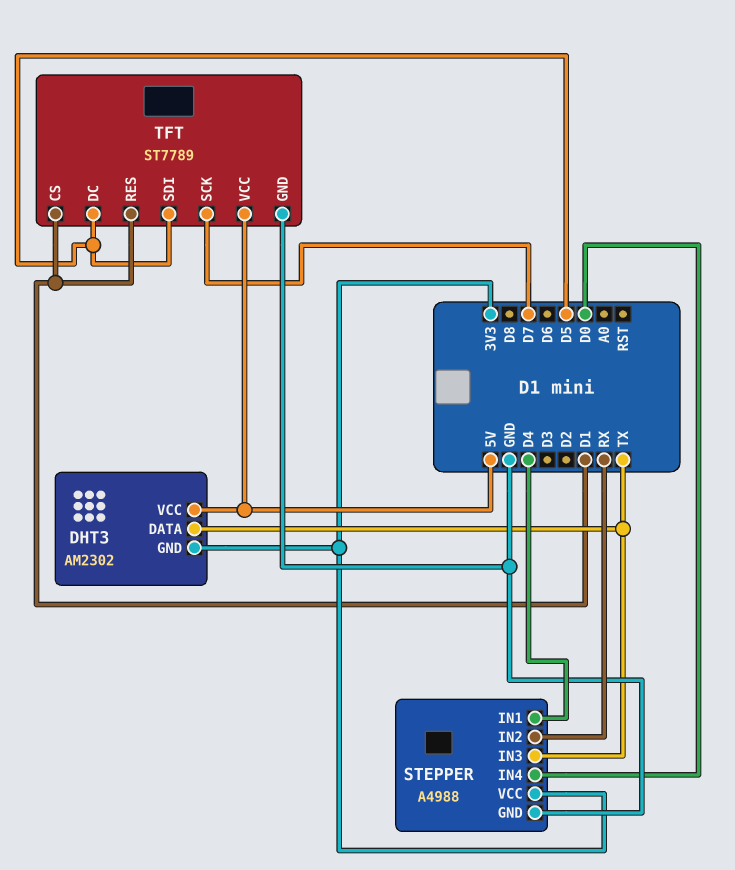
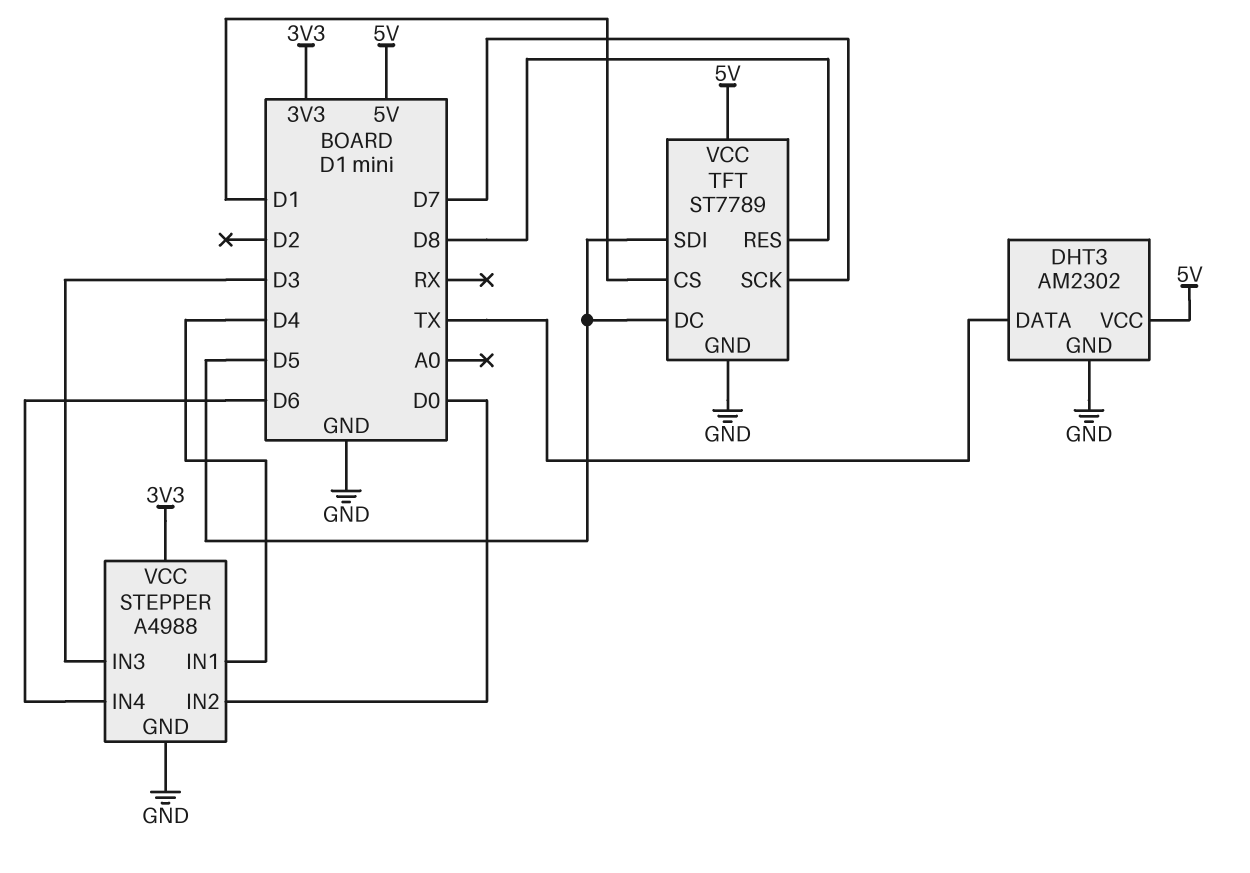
DHT3 pin GND: 3V3 -> GND
STEPPER pin IN2: RX -> D0
STEPPER pin IN3: TX -> D3
STEPPER pin IN4: D0 -> D6
TFT pin RES: D1 -> D8

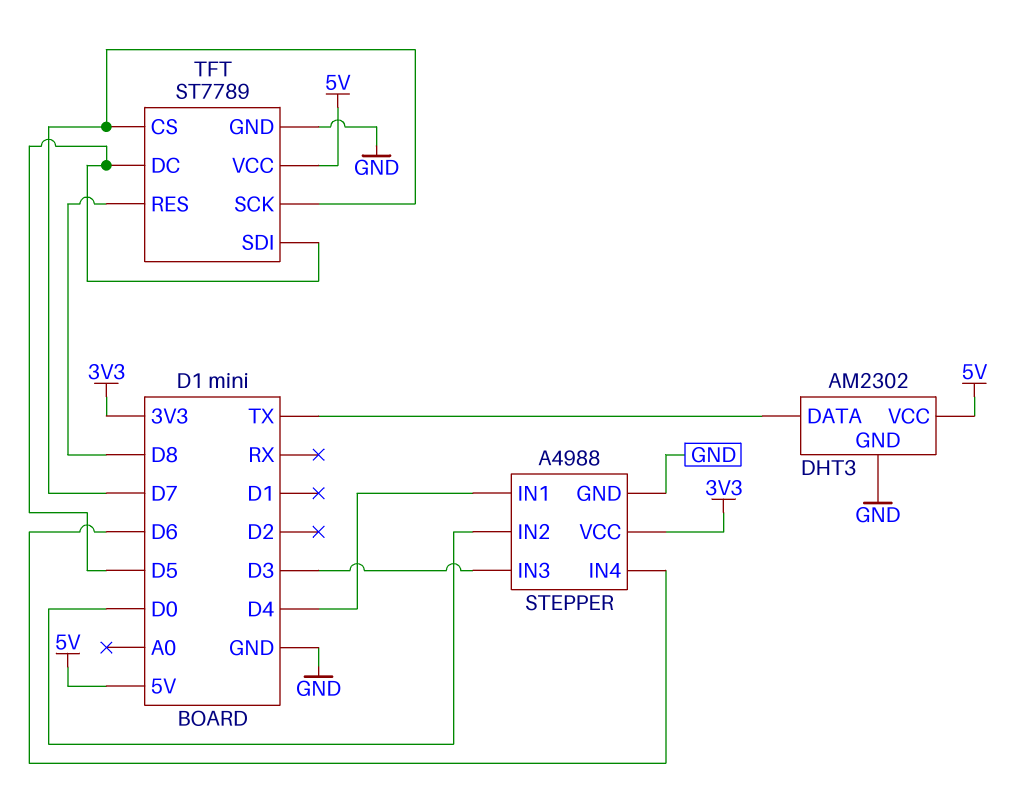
TFT pin CS: D1 -> D7

